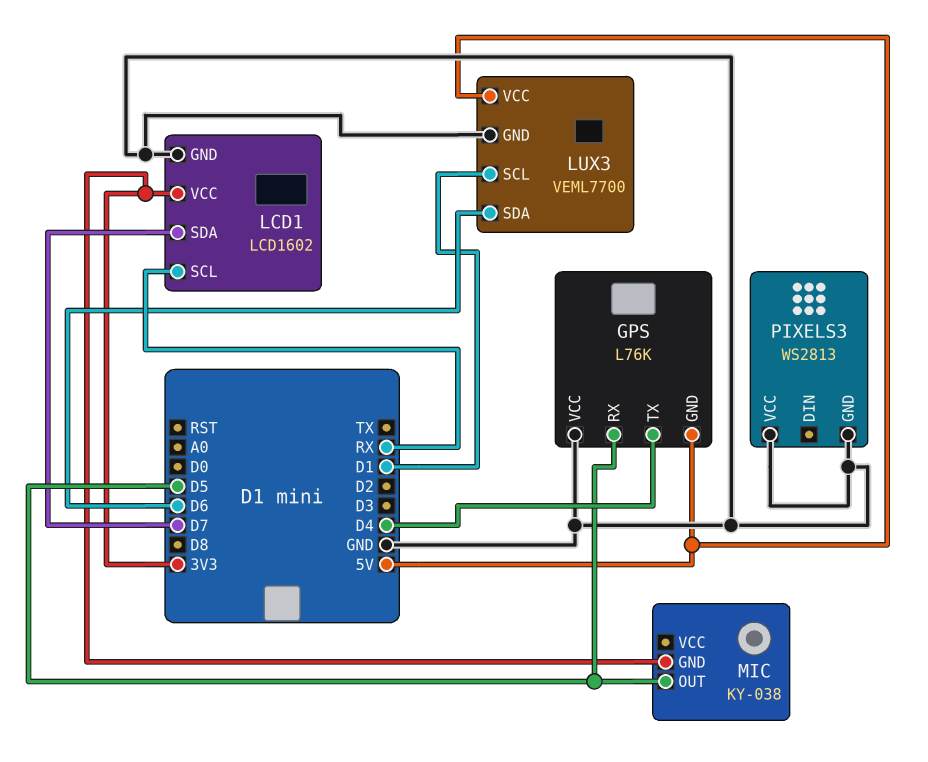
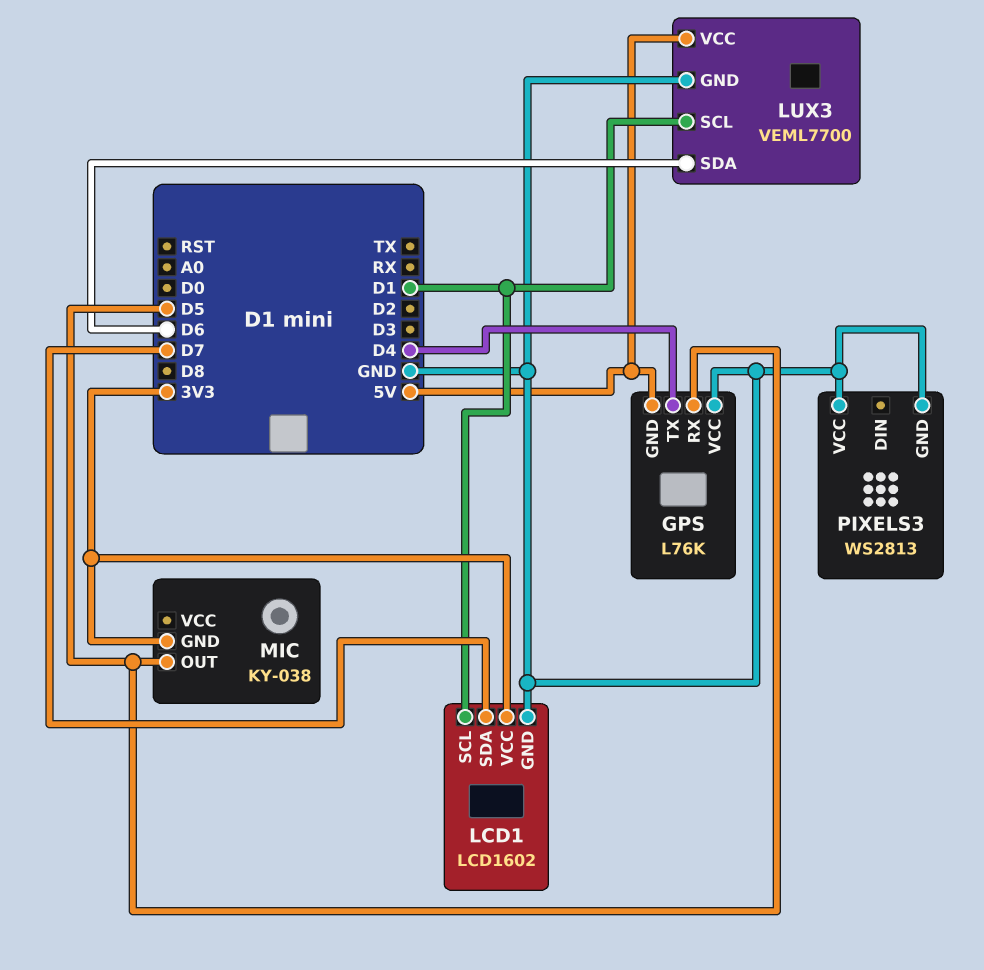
LCD1 pin SCL: RX -> D1

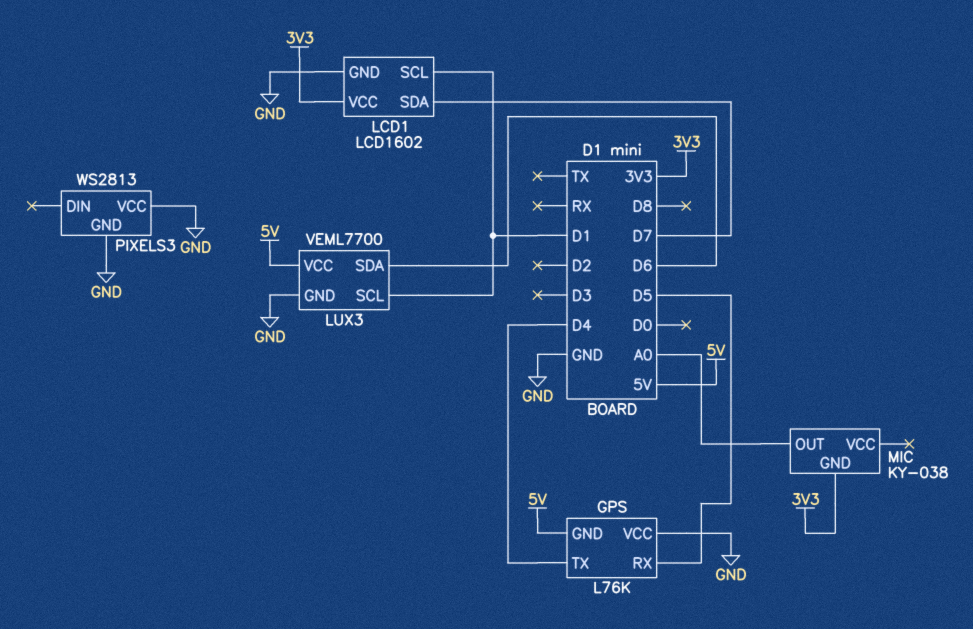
MIC pin OUT: D5 -> A0

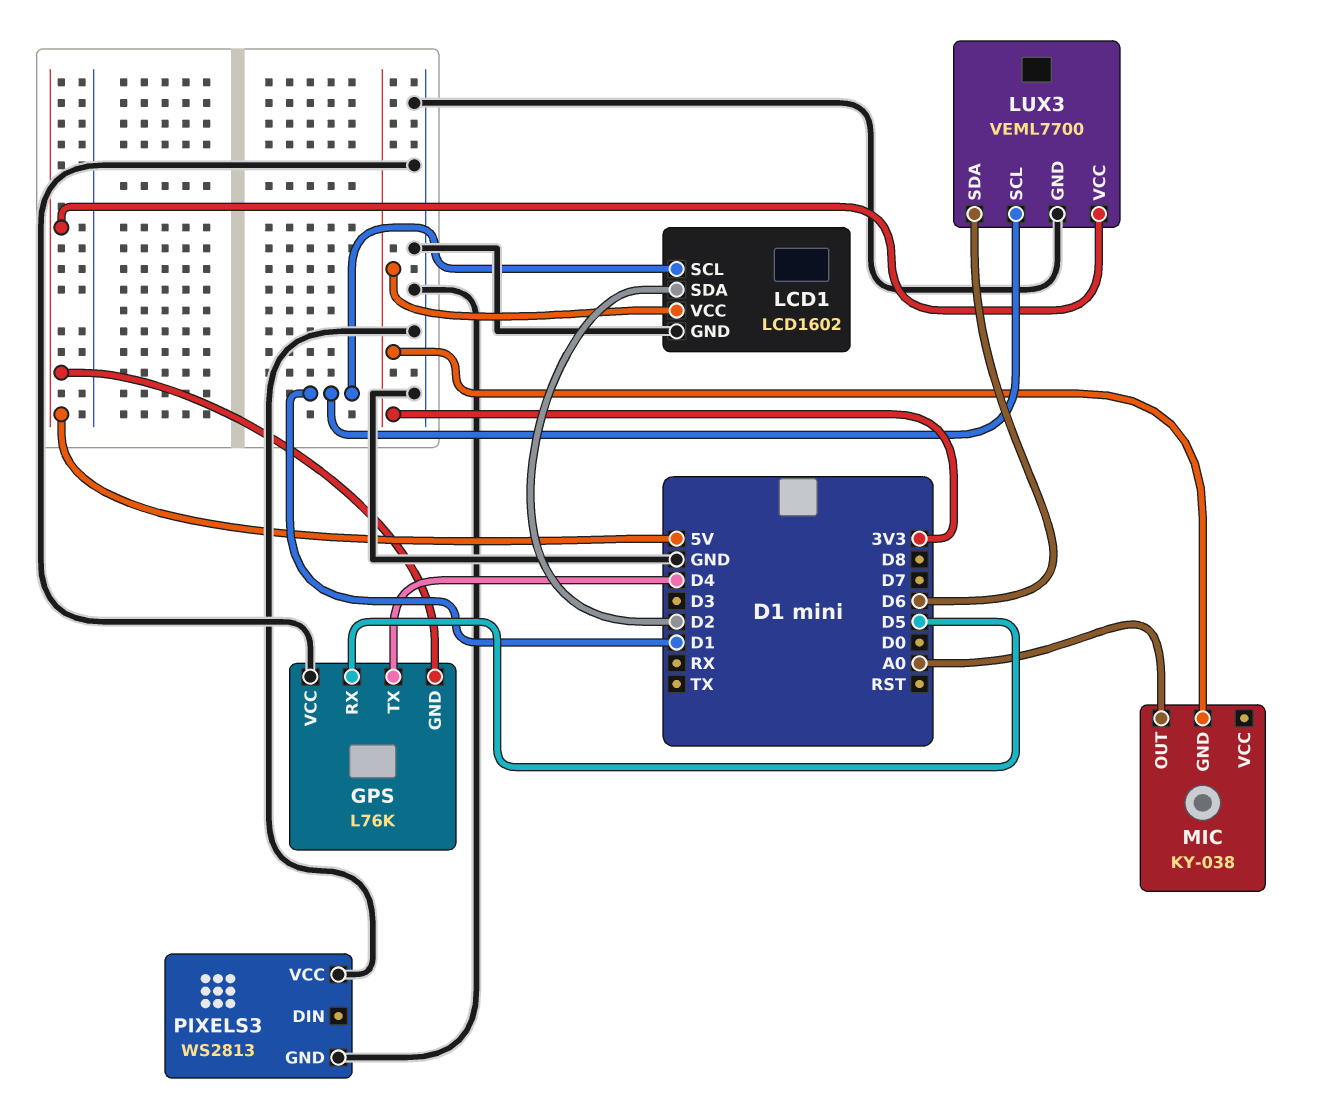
LCD1 pin SDA: D7 -> D2

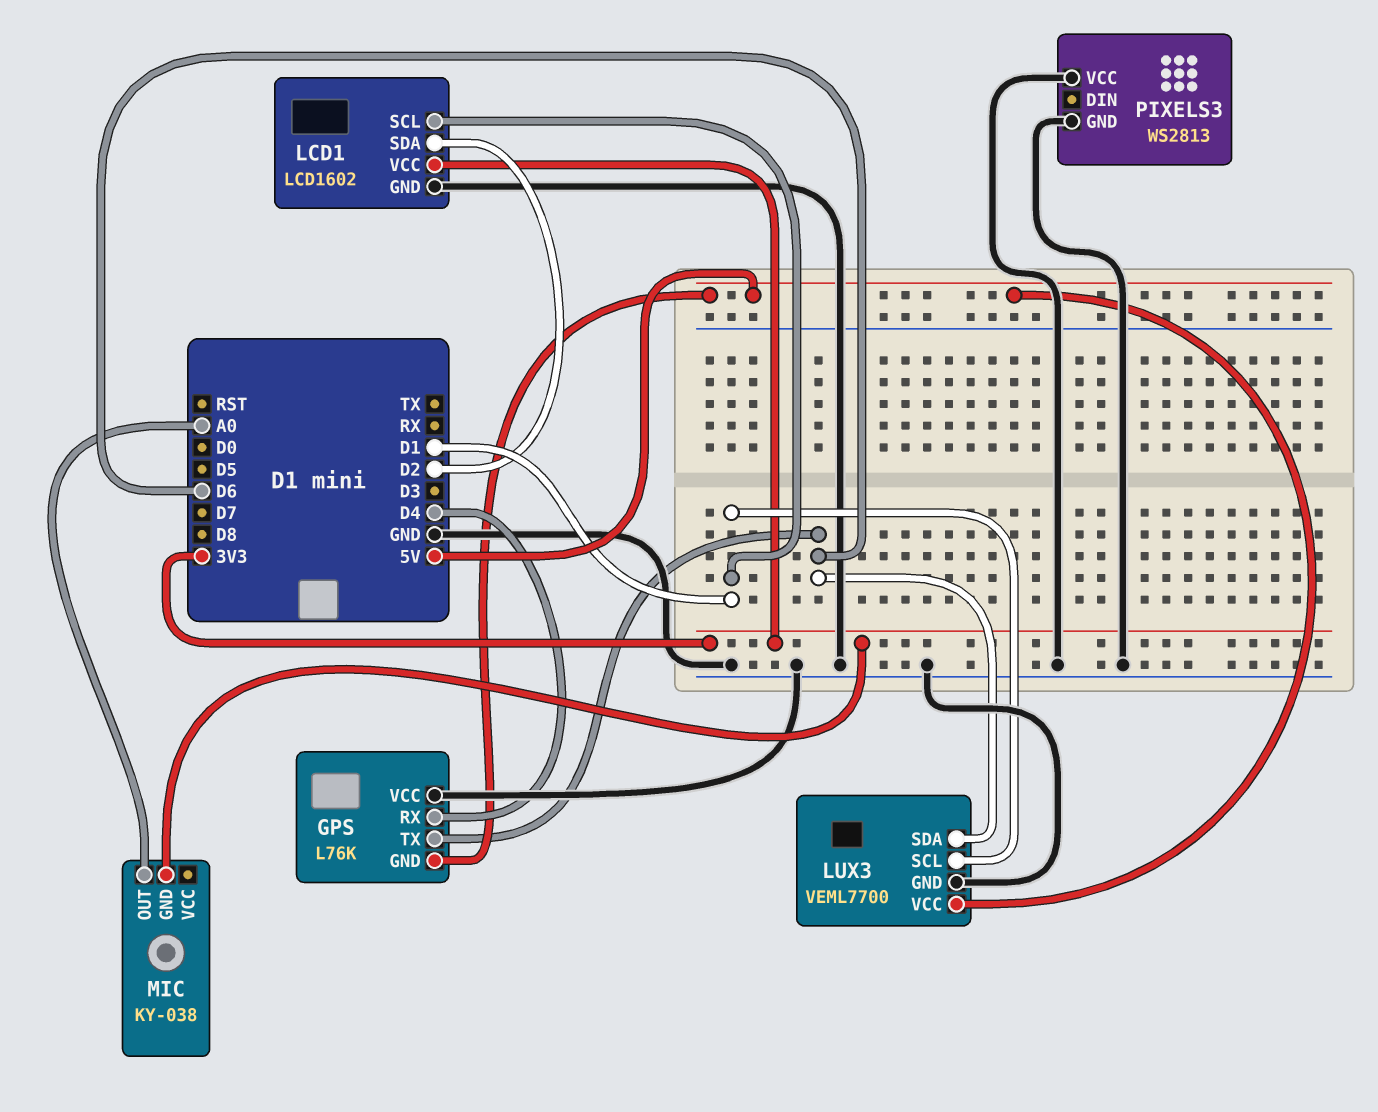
GPS pin RX: D5 -> D4
GPS pin TX: D4 -> D6

